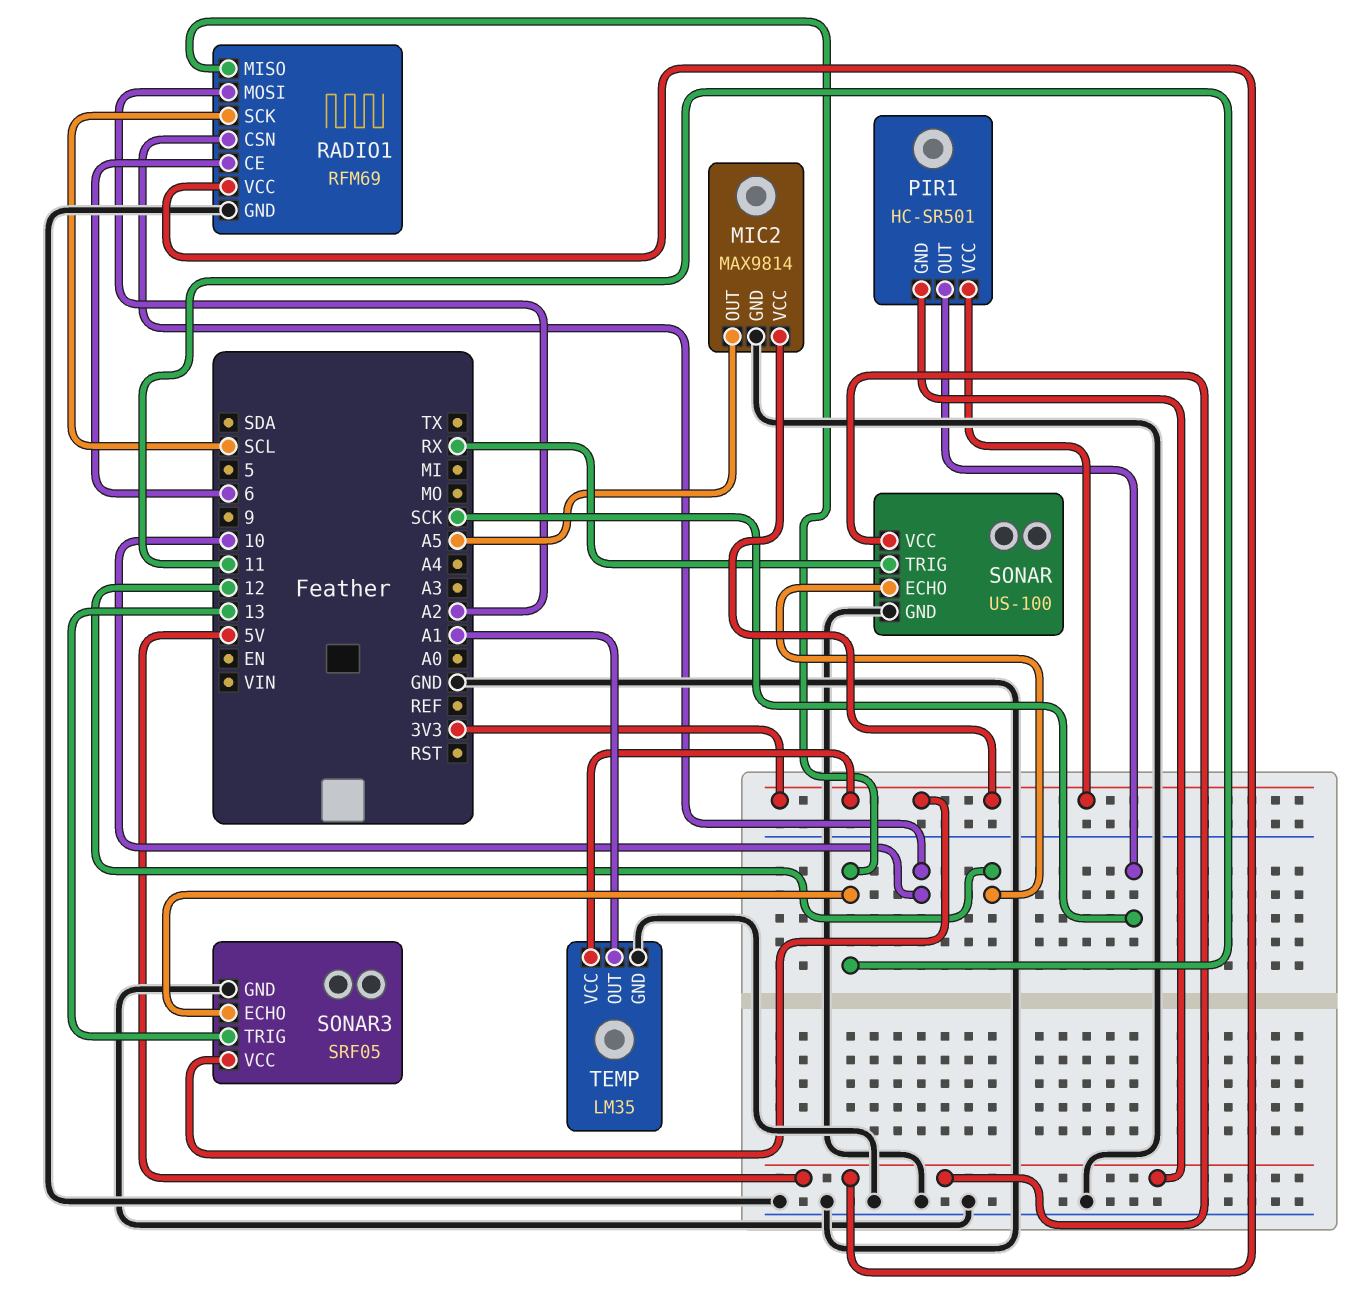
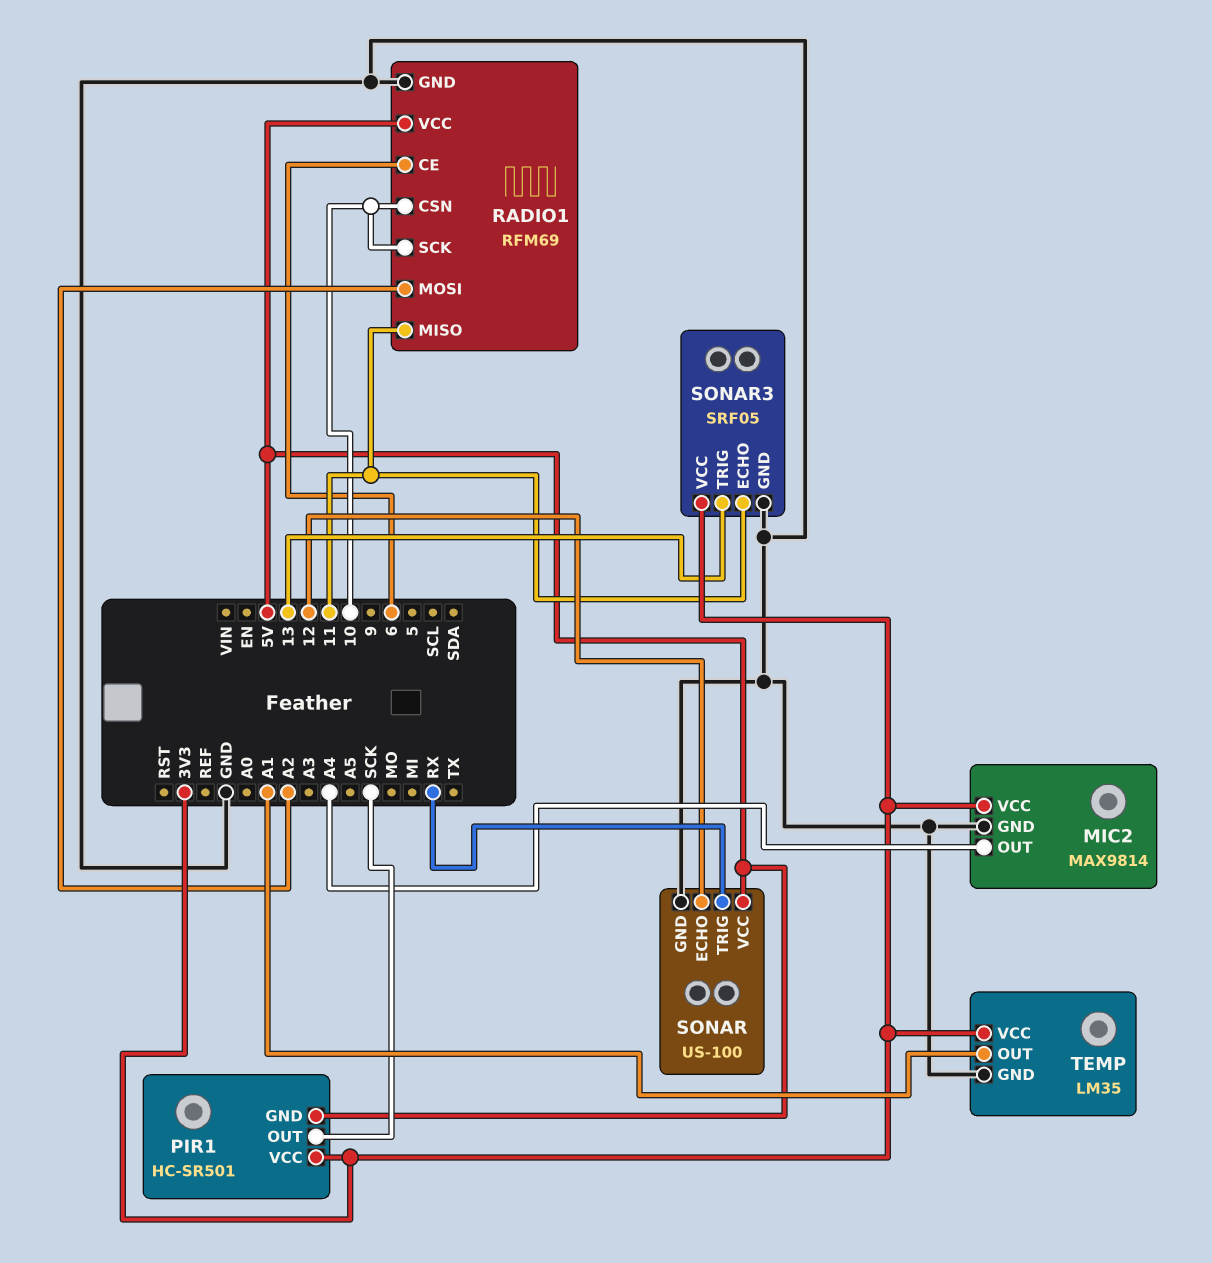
MIC2 pin OUT: A5 -> A4
RADIO1 pin SCK: SCL -> 10

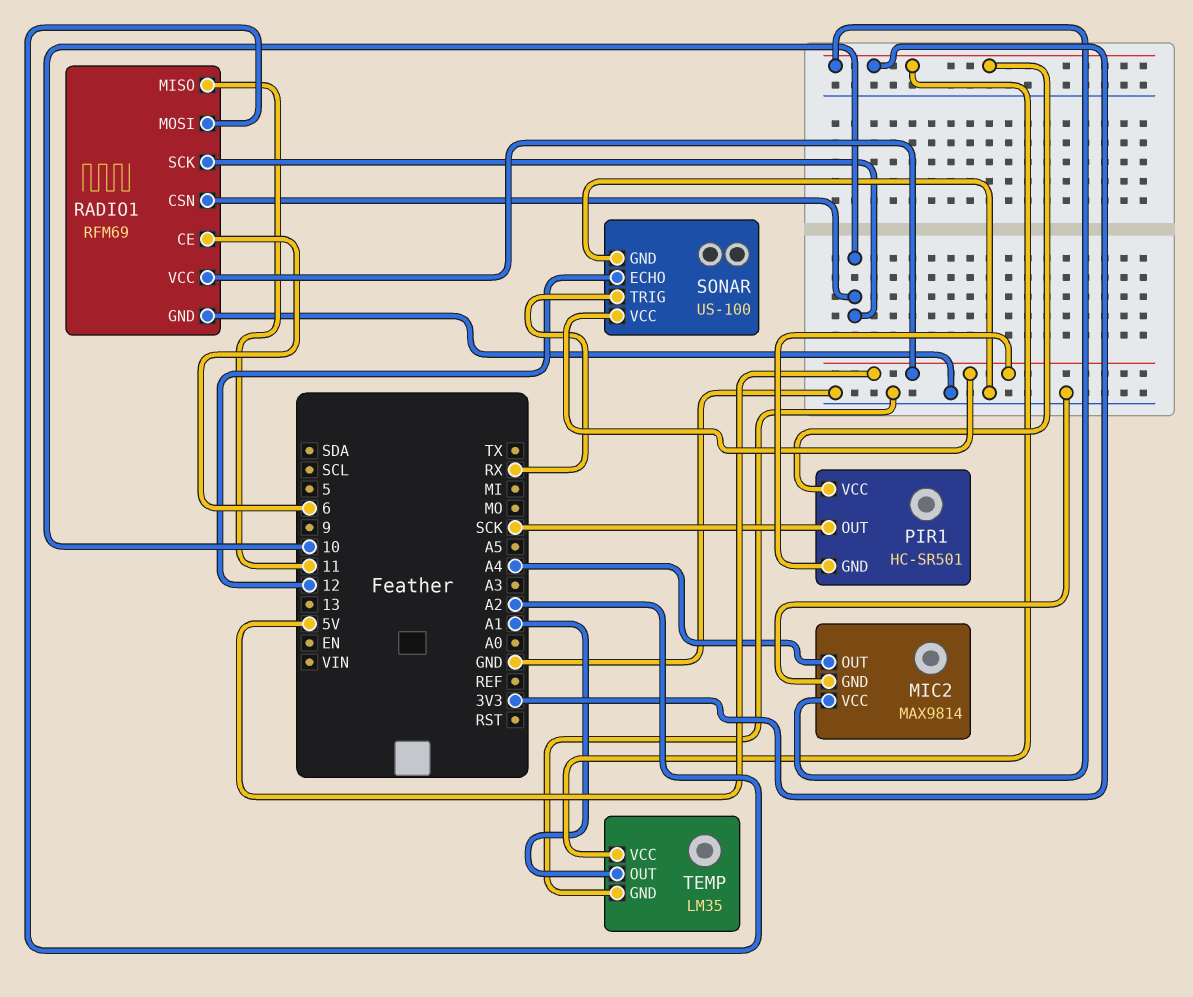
SONAR3: SRF05 -> none
SONAR3 pin ECHO: 11 -> none
SONAR3 pin GND: GND -> none
SONAR3 pin TRIG: 13 -> none
SONAR3 pin VCC: 3V3 -> none

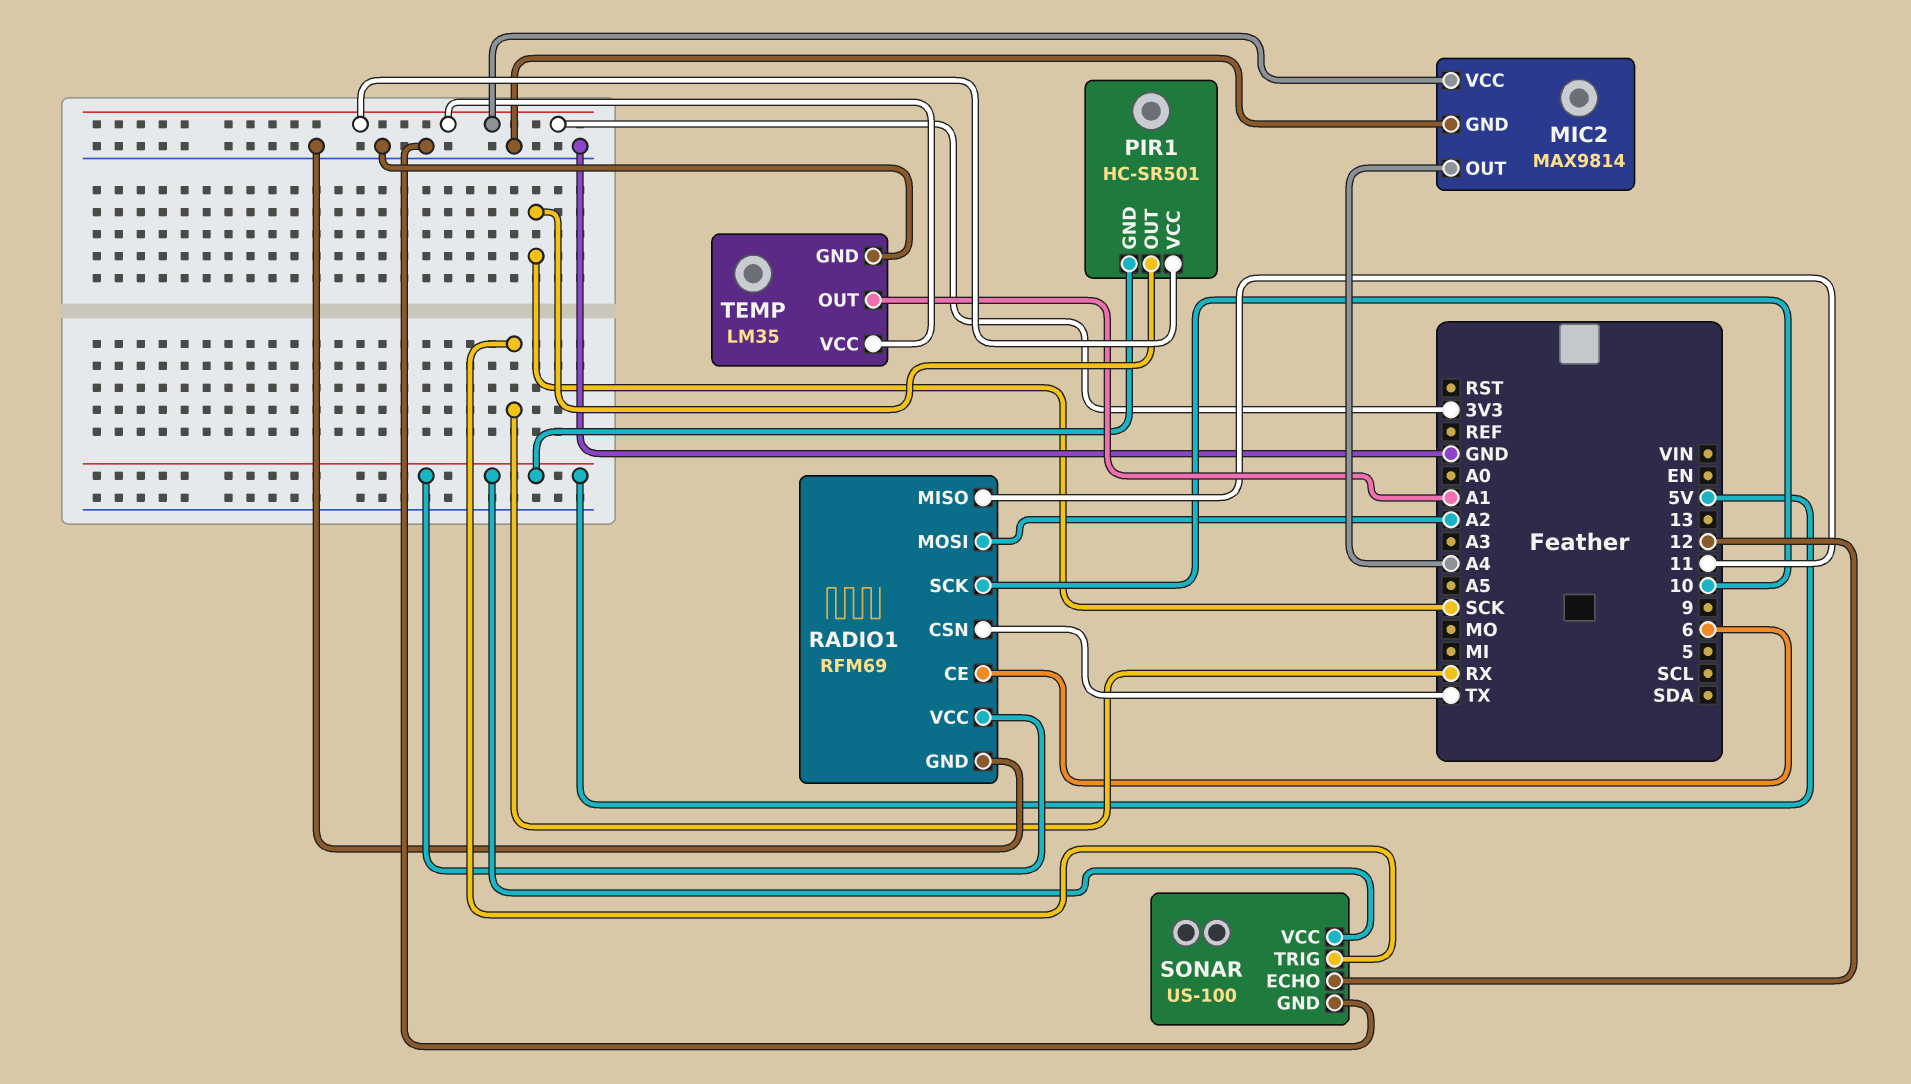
RADIO1 pin CSN: 10 -> TX

